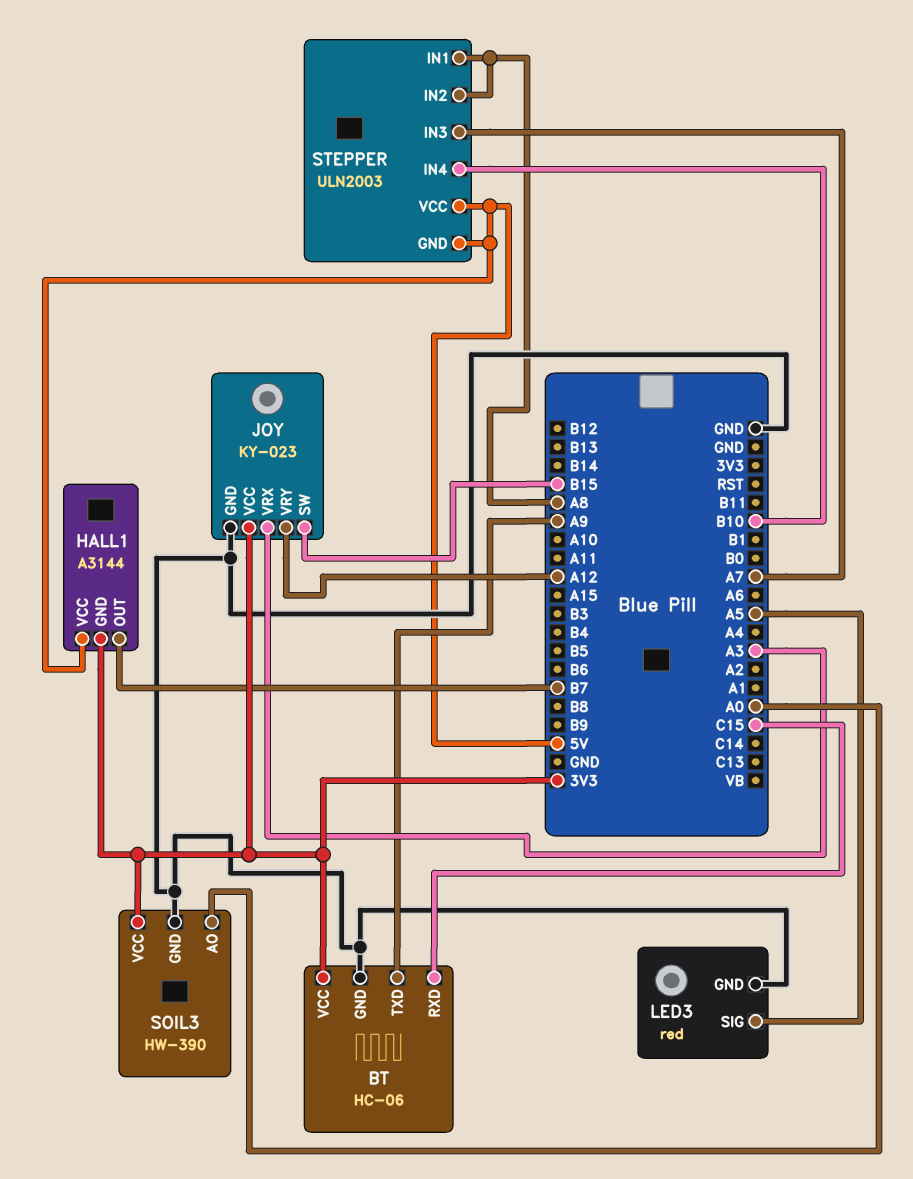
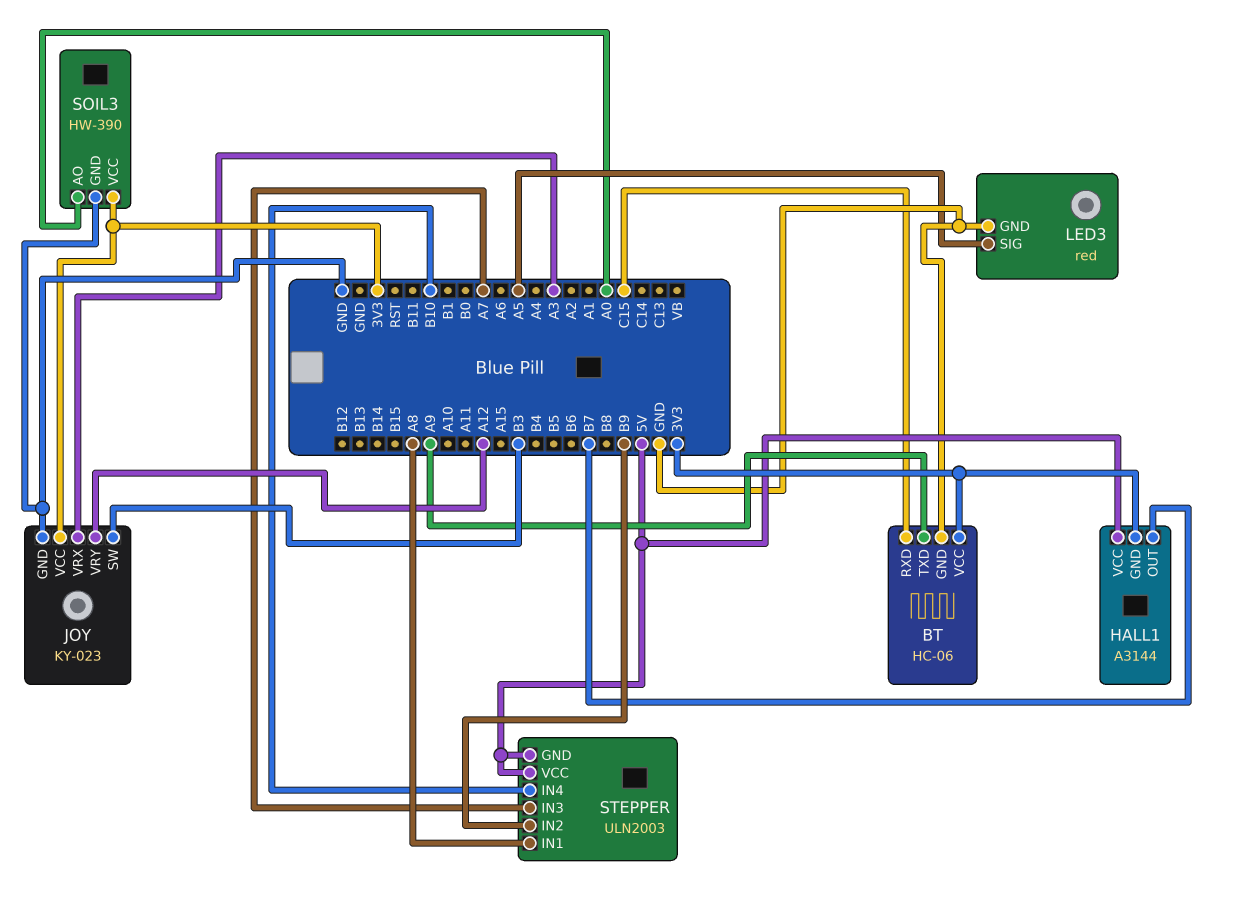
JOY pin SW: B15 -> B3
STEPPER pin IN2: A8 -> B9

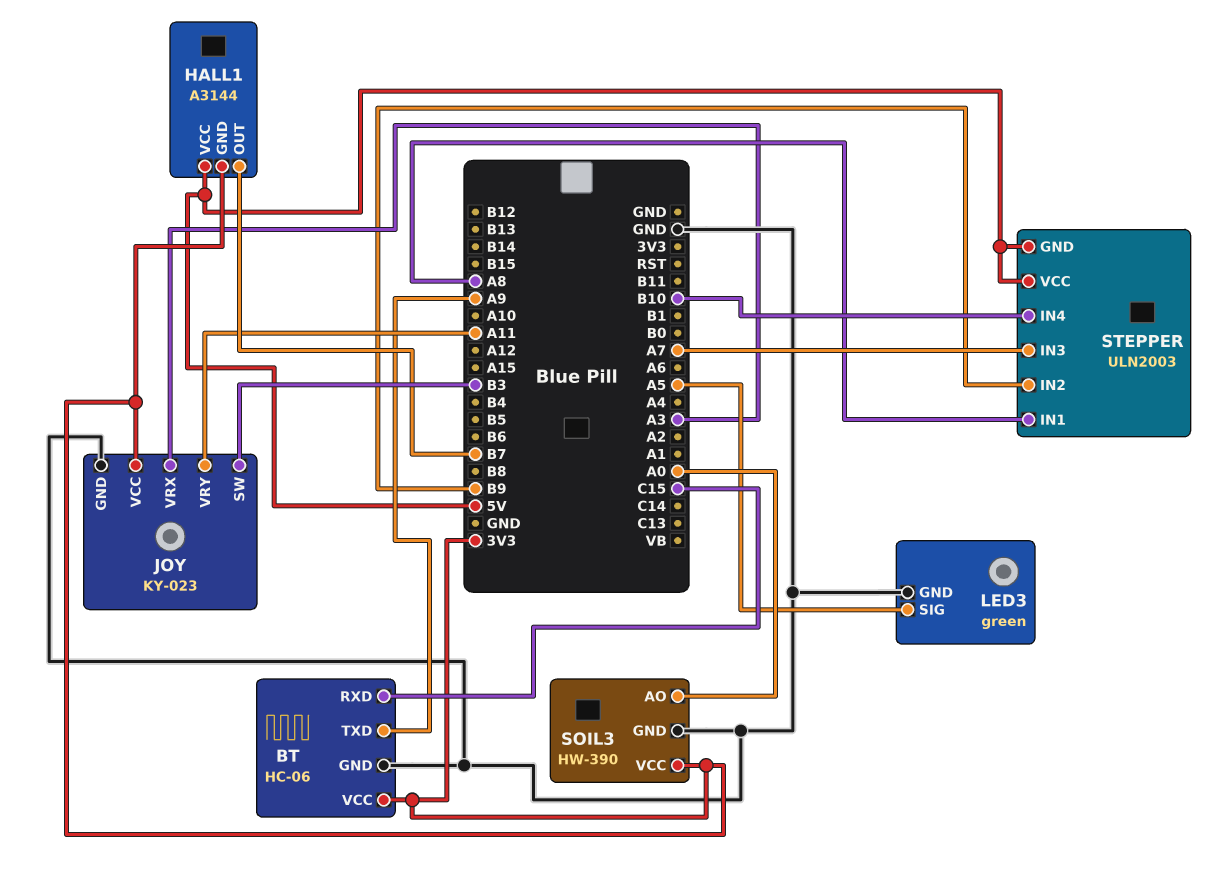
JOY pin VRY: A12 -> A11
LED3: red -> green

